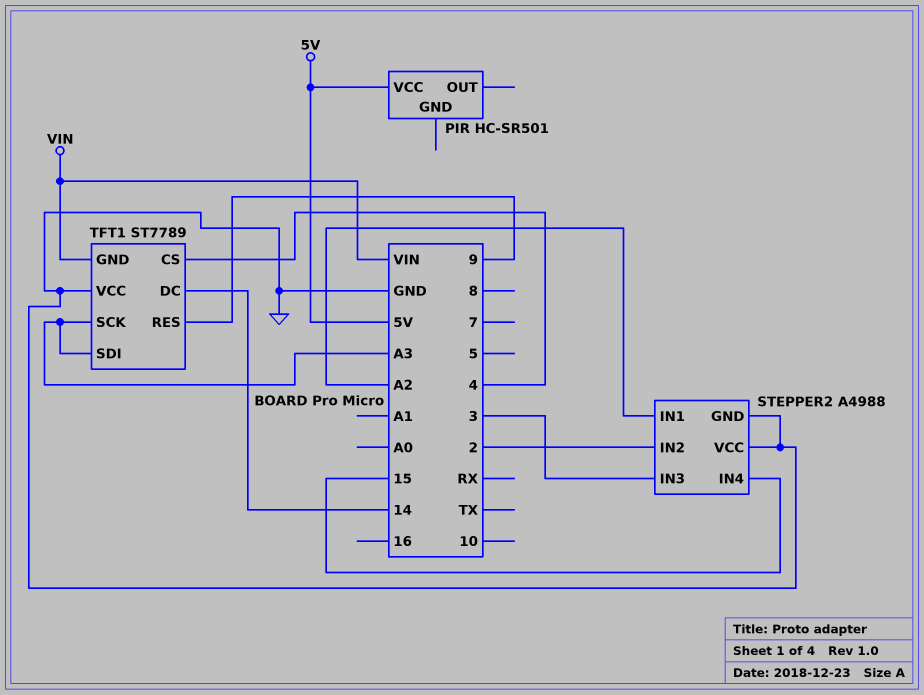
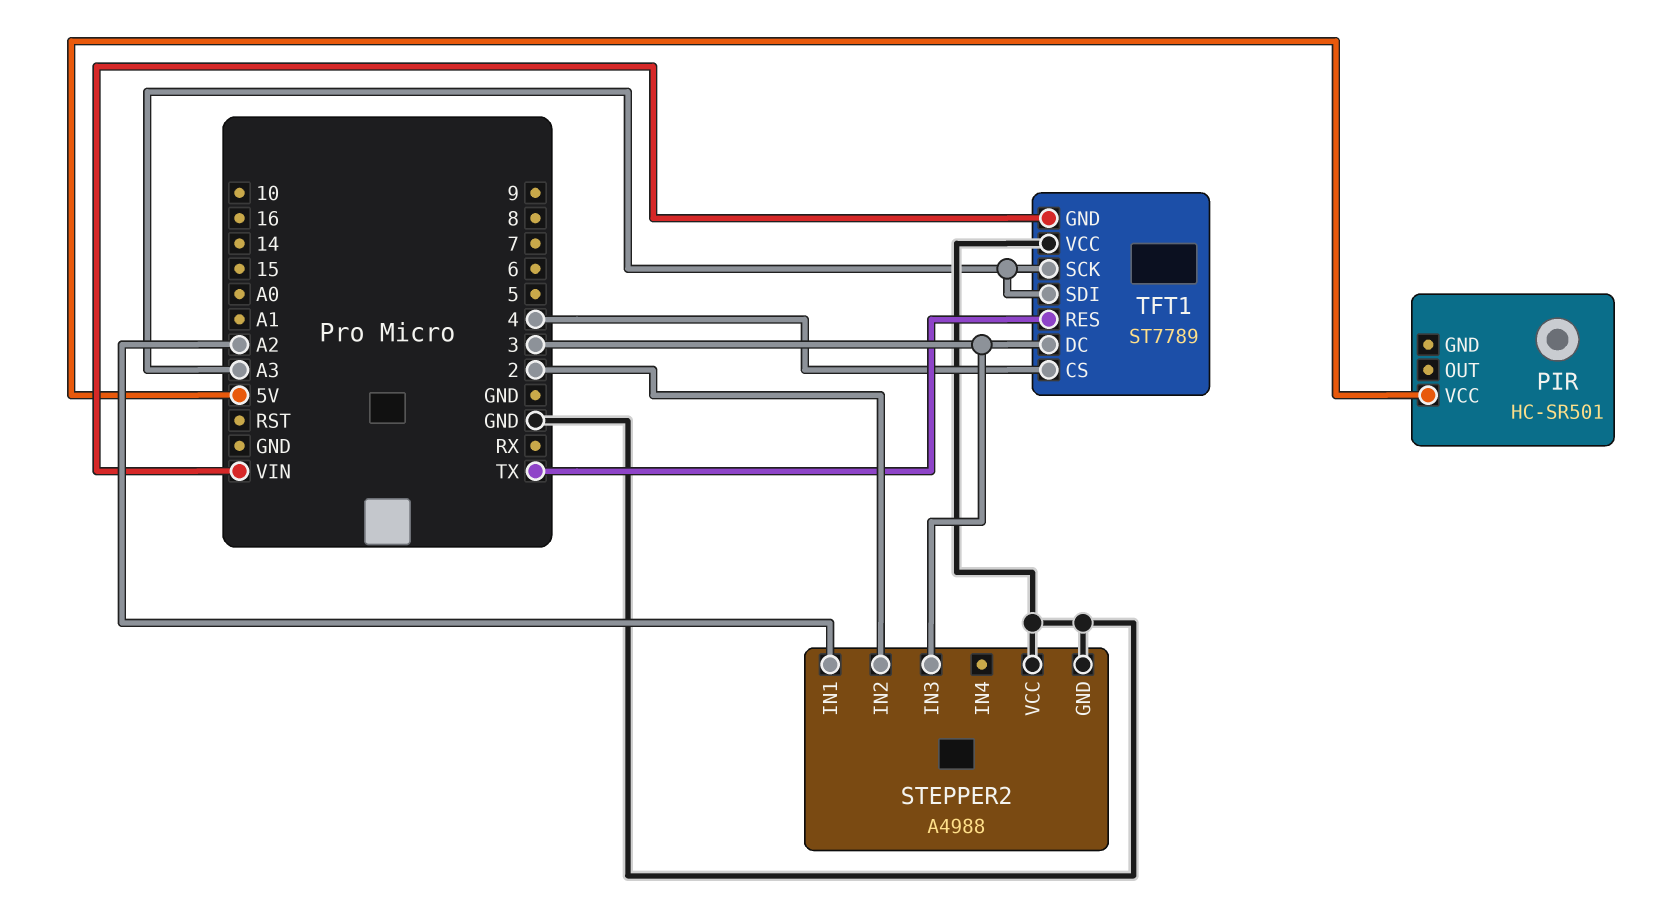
STEPPER2 pin IN4: 15 -> none
TFT1 pin DC: 14 -> 3
TFT1 pin RES: 9 -> TX

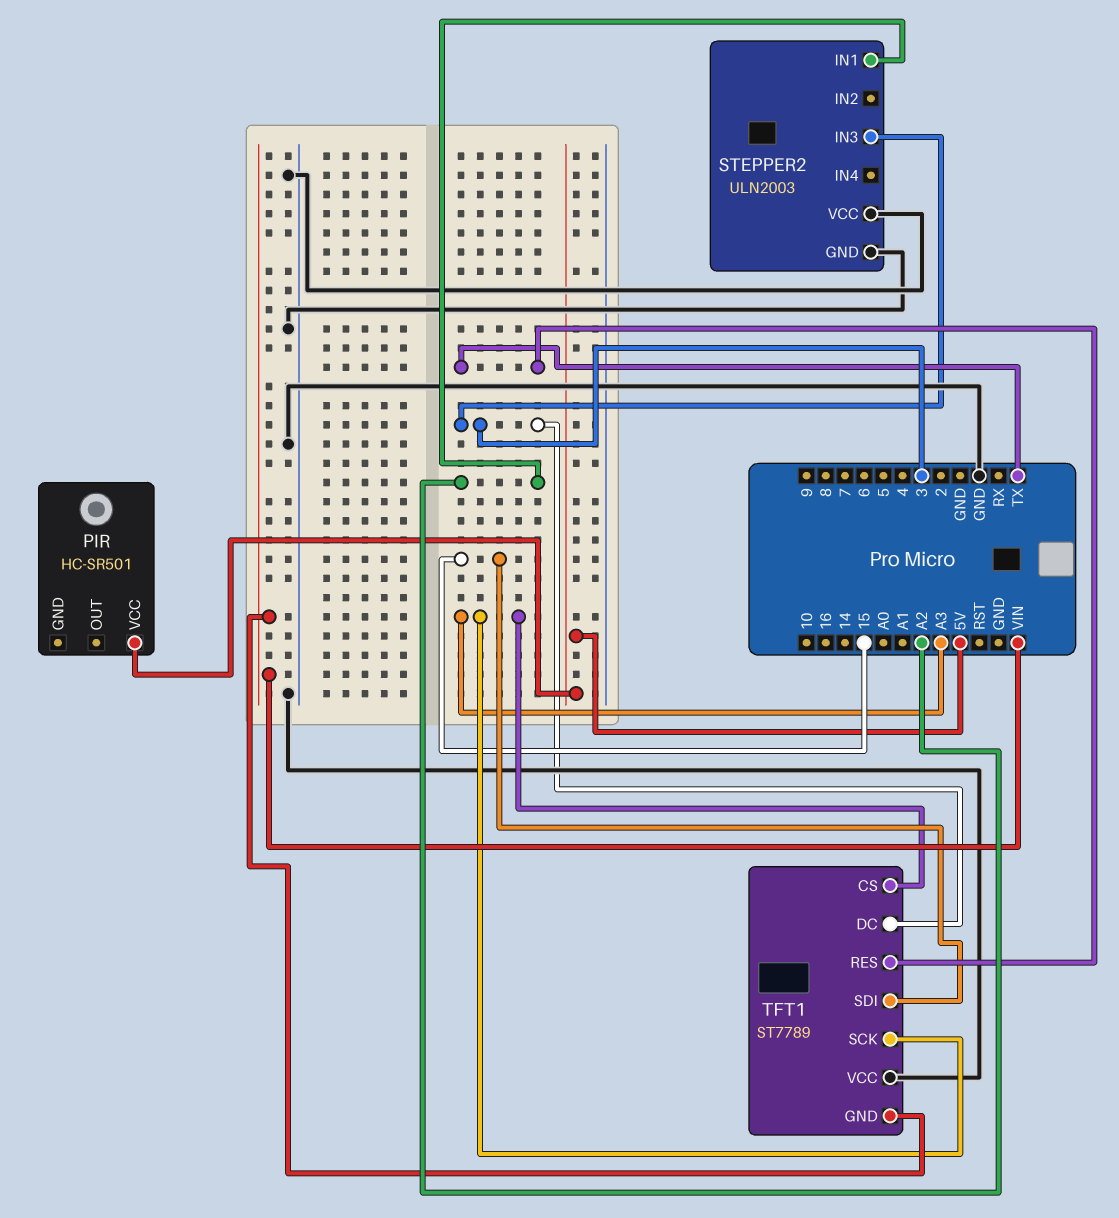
STEPPER2: A4988 -> ULN2003
STEPPER2 pin IN2: 2 -> none
TFT1 pin CS: 4 -> A3
TFT1 pin SDI: A3 -> 15

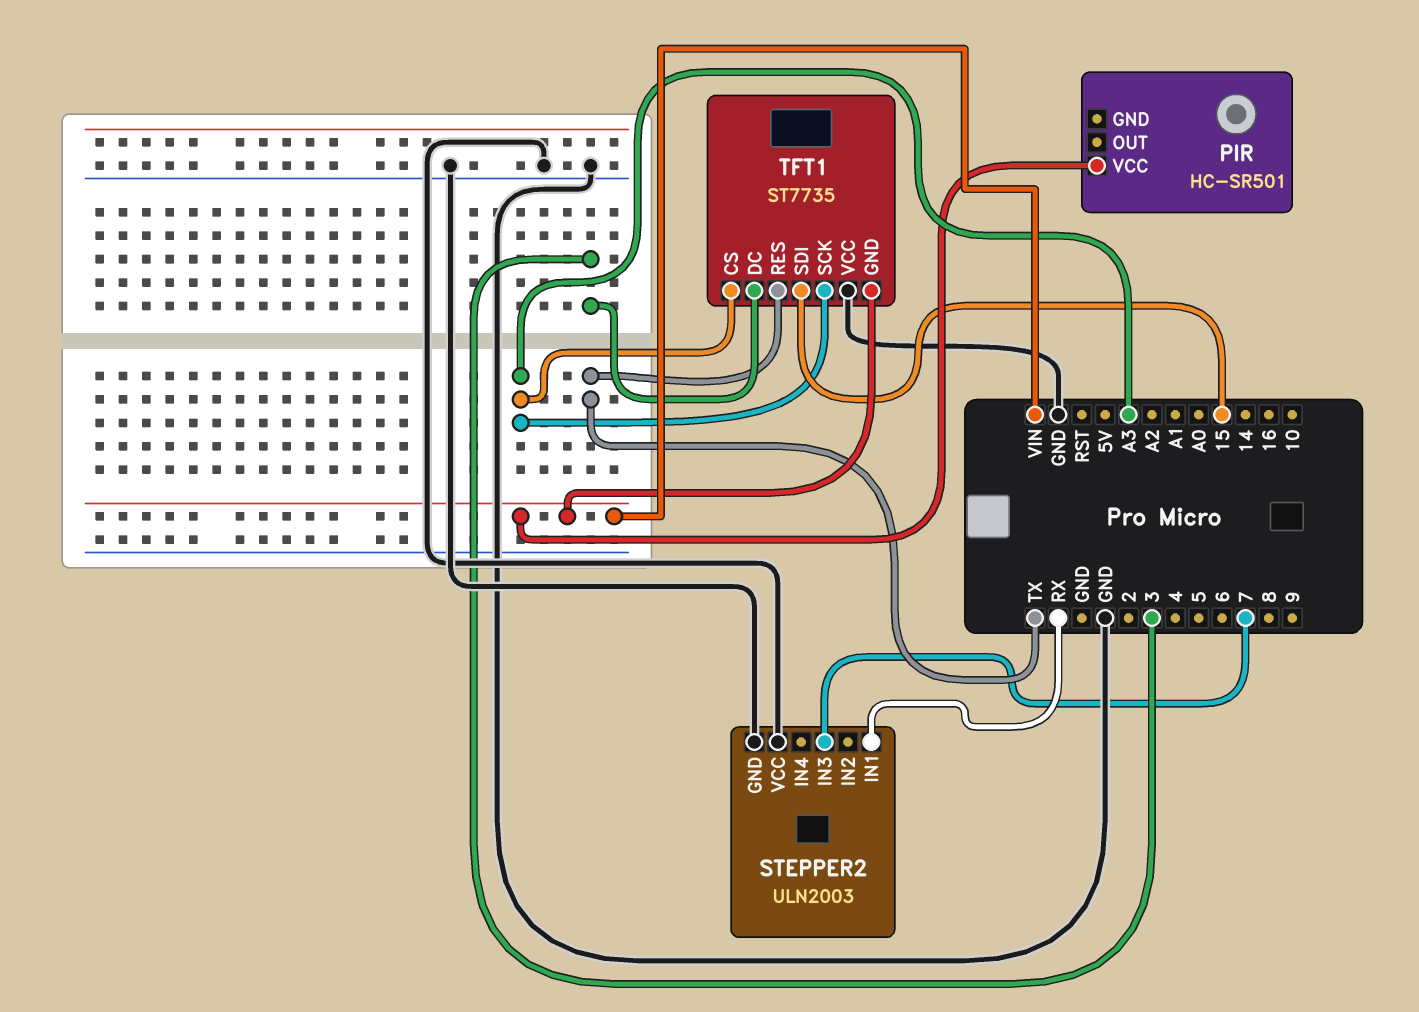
PIR pin VCC: 5V -> VIN
STEPPER2 pin IN1: A2 -> RX
STEPPER2 pin IN3: 3 -> 7
TFT1: ST7789 -> ST7735

